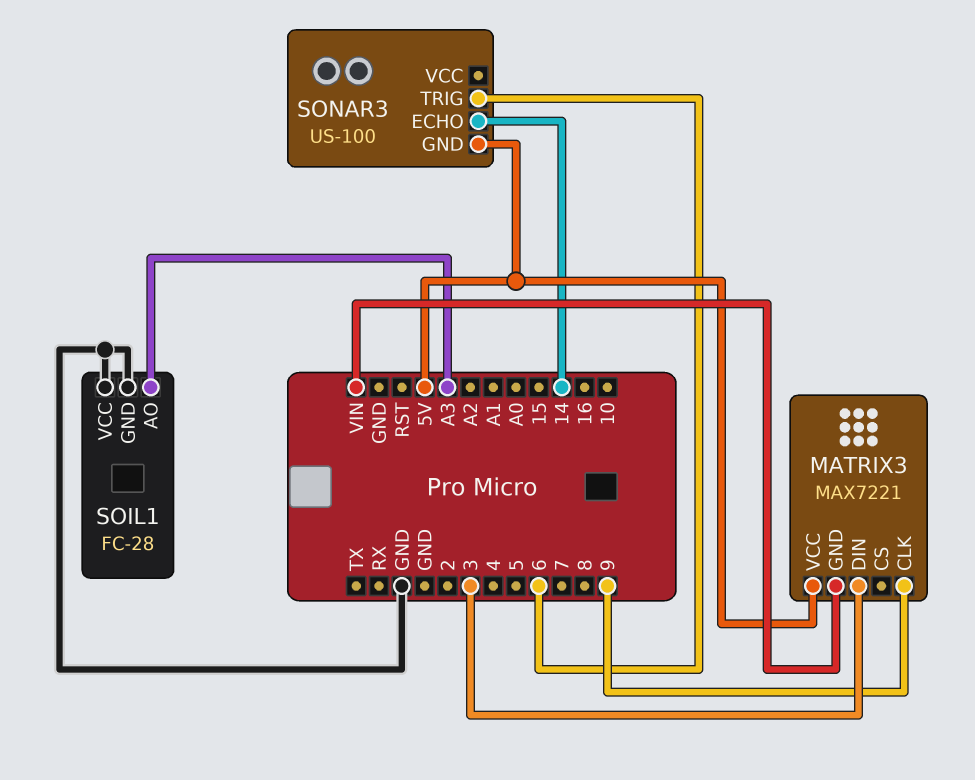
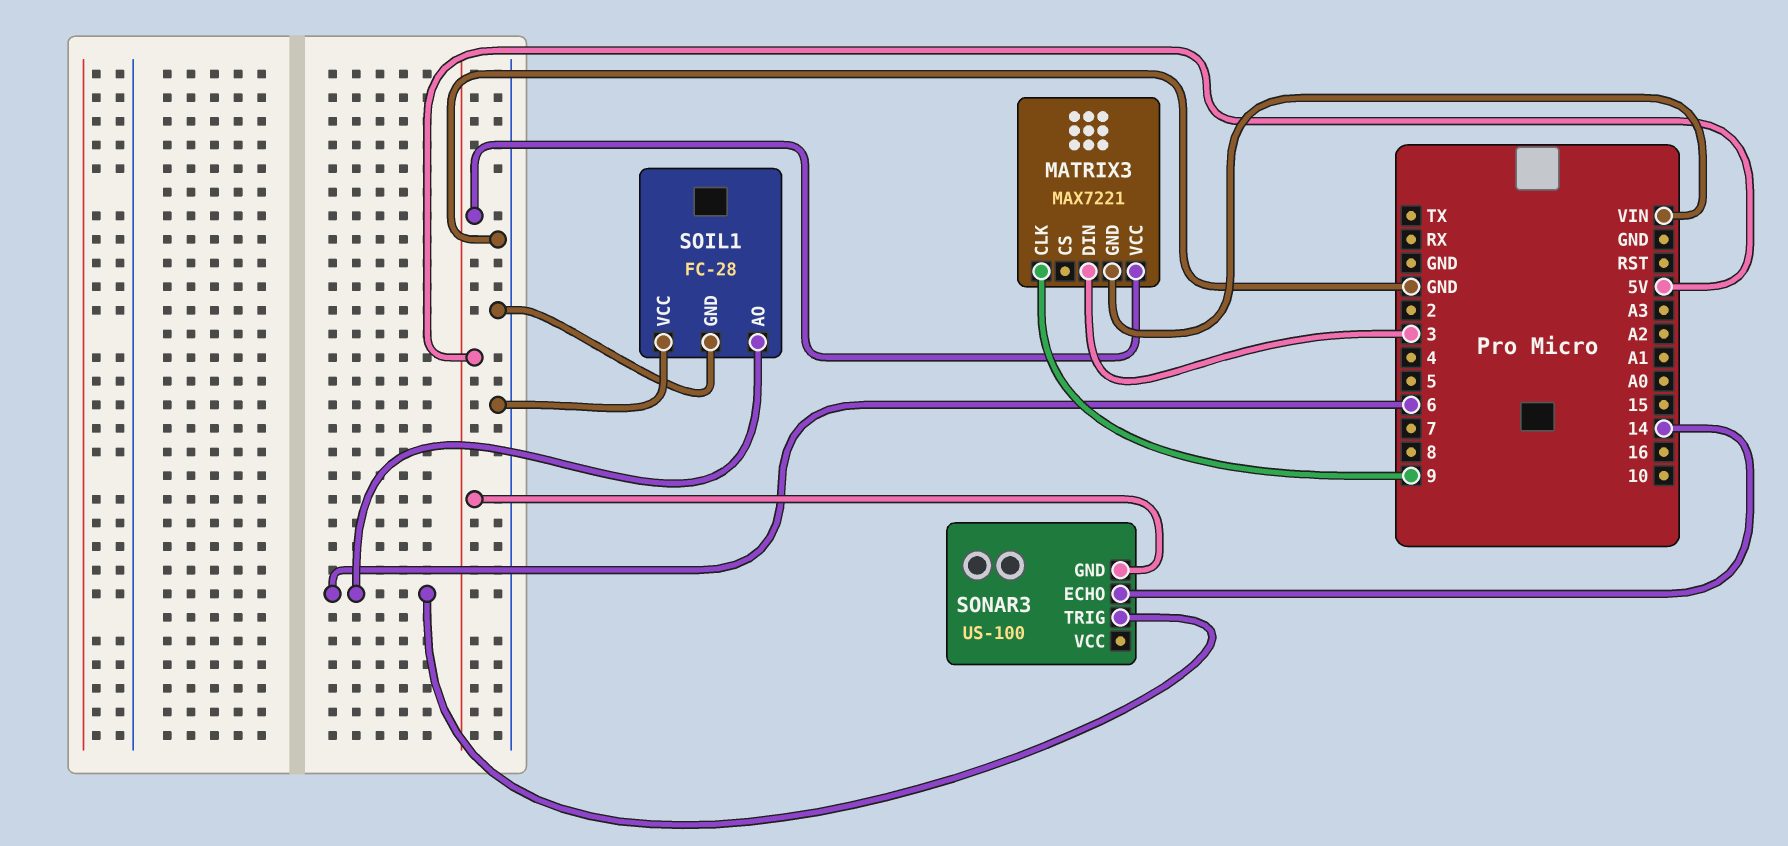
SOIL1 pin AO: A3 -> 6

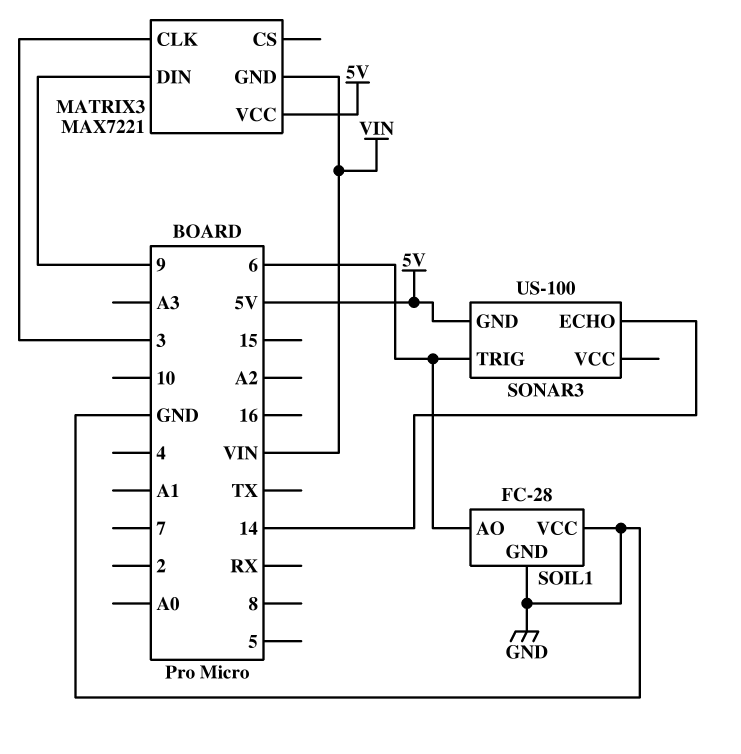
MATRIX3 pin CLK: 9 -> 3
MATRIX3 pin DIN: 3 -> 9

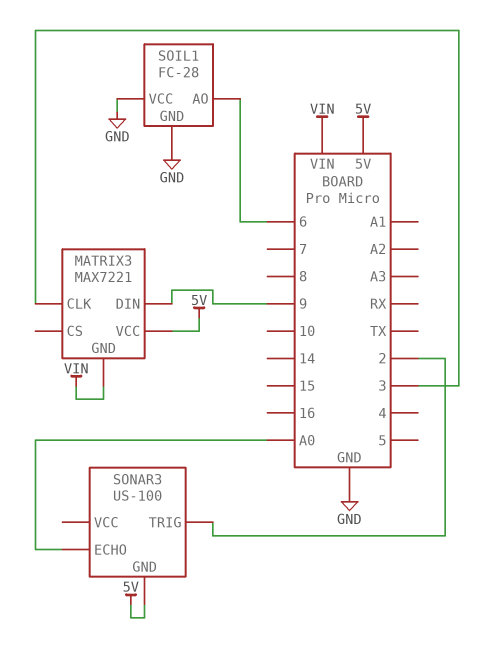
SONAR3 pin ECHO: 14 -> A0
SONAR3 pin TRIG: 6 -> 2

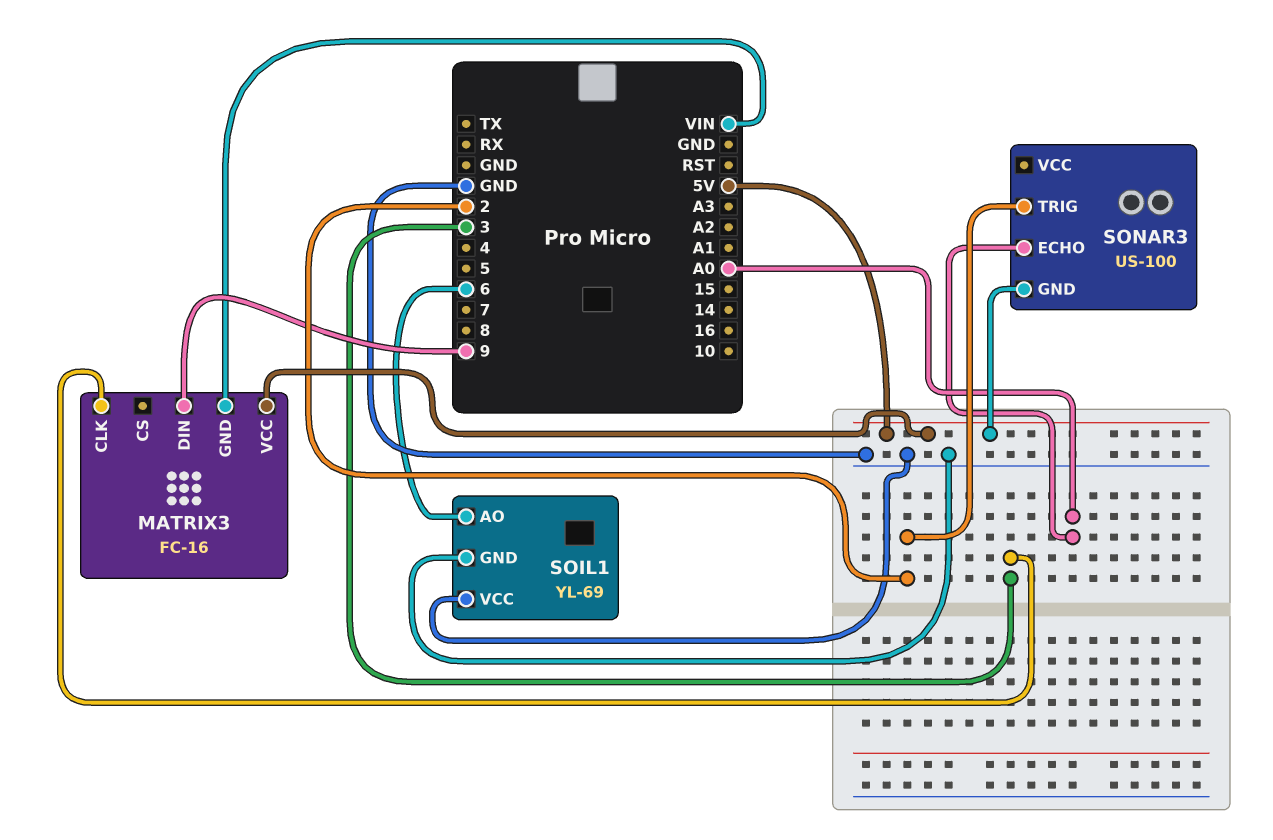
MATRIX3: MAX7221 -> FC-16
SOIL1: FC-28 -> YL-69

